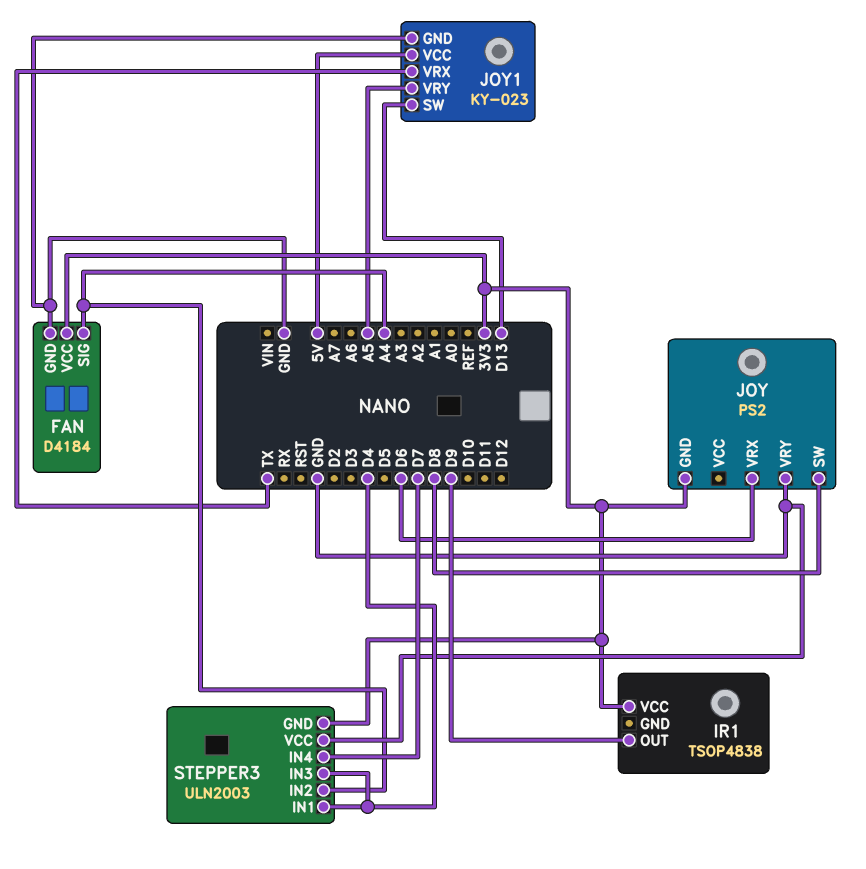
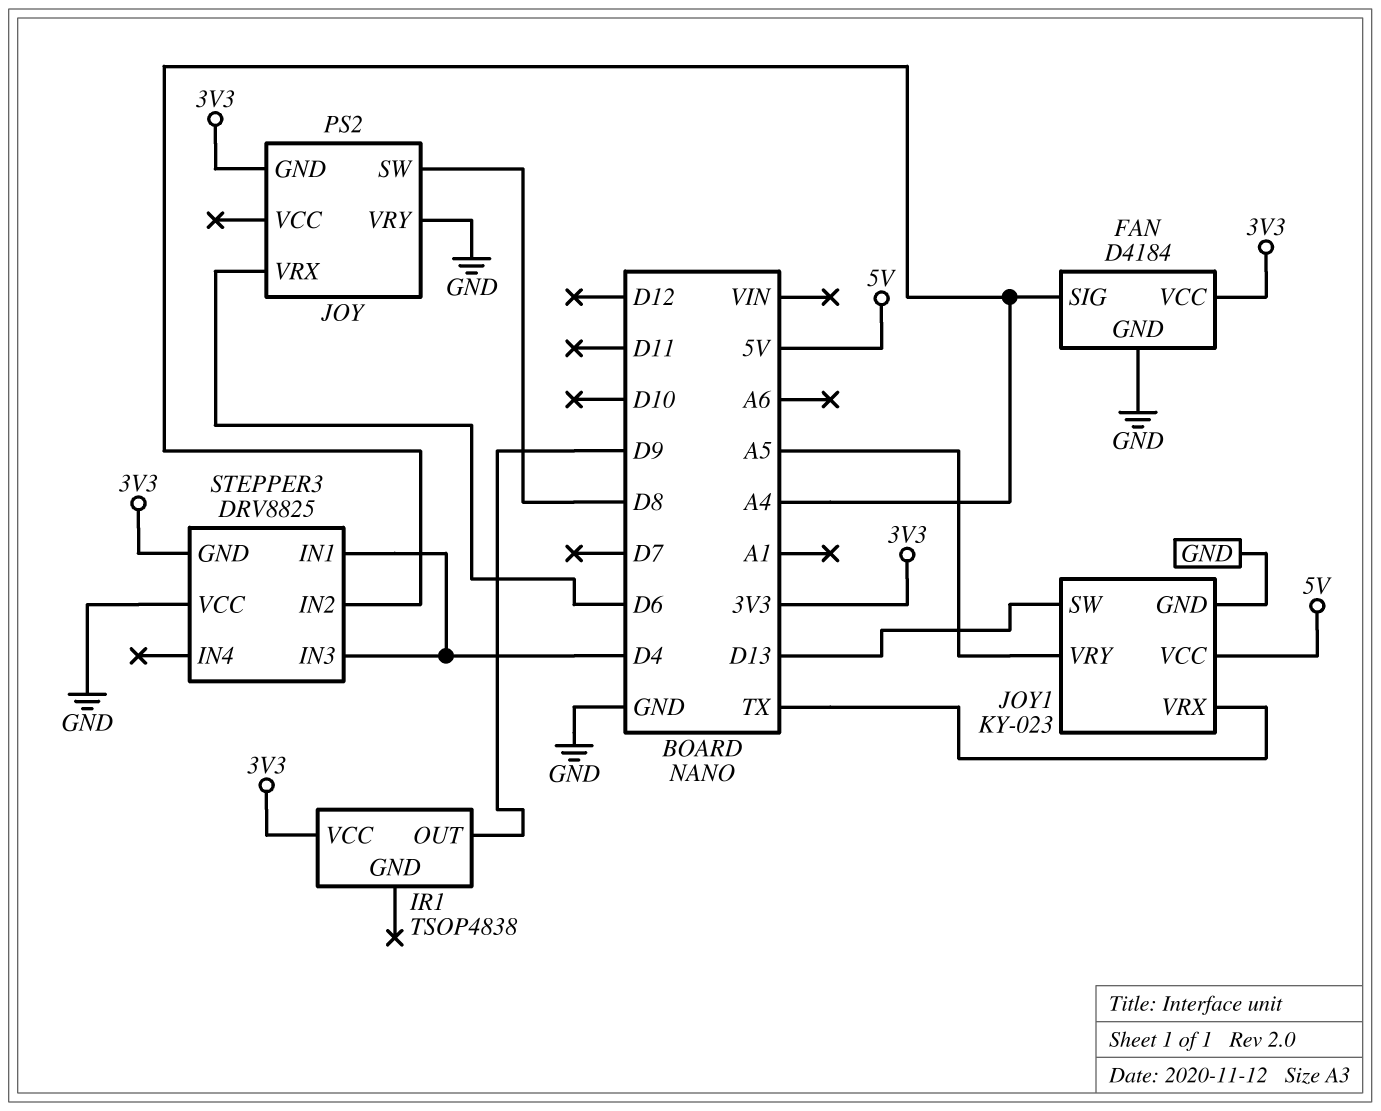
STEPPER3: ULN2003 -> DRV8825
STEPPER3 pin IN4: D7 -> none

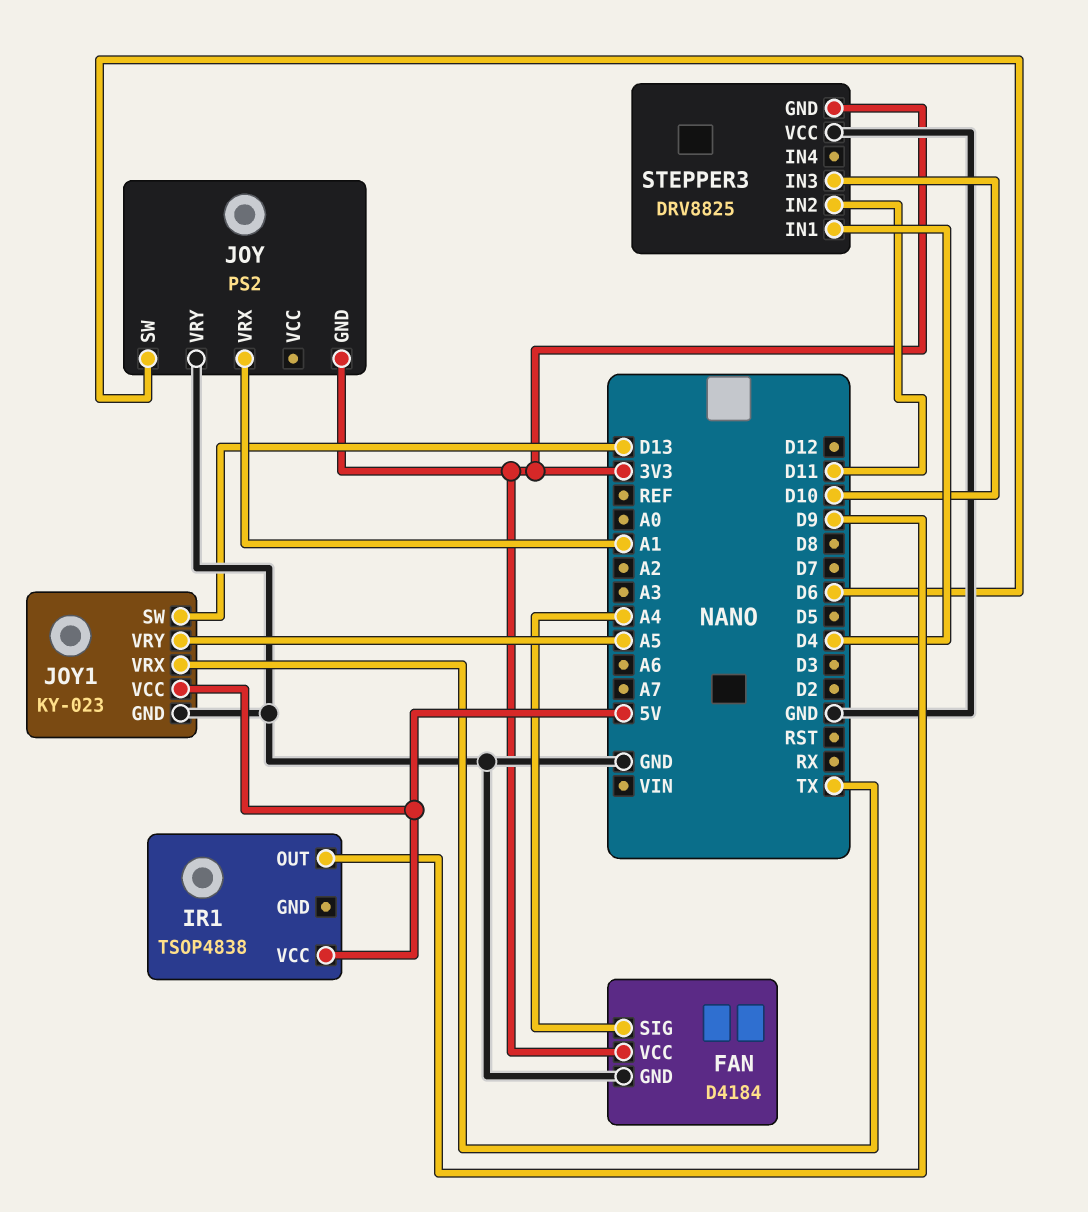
IR1 pin VCC: 3V3 -> 5V
JOY pin SW: D8 -> D6
JOY pin VRX: D6 -> A1
STEPPER3 pin IN2: A4 -> D11
STEPPER3 pin IN3: D4 -> D10

